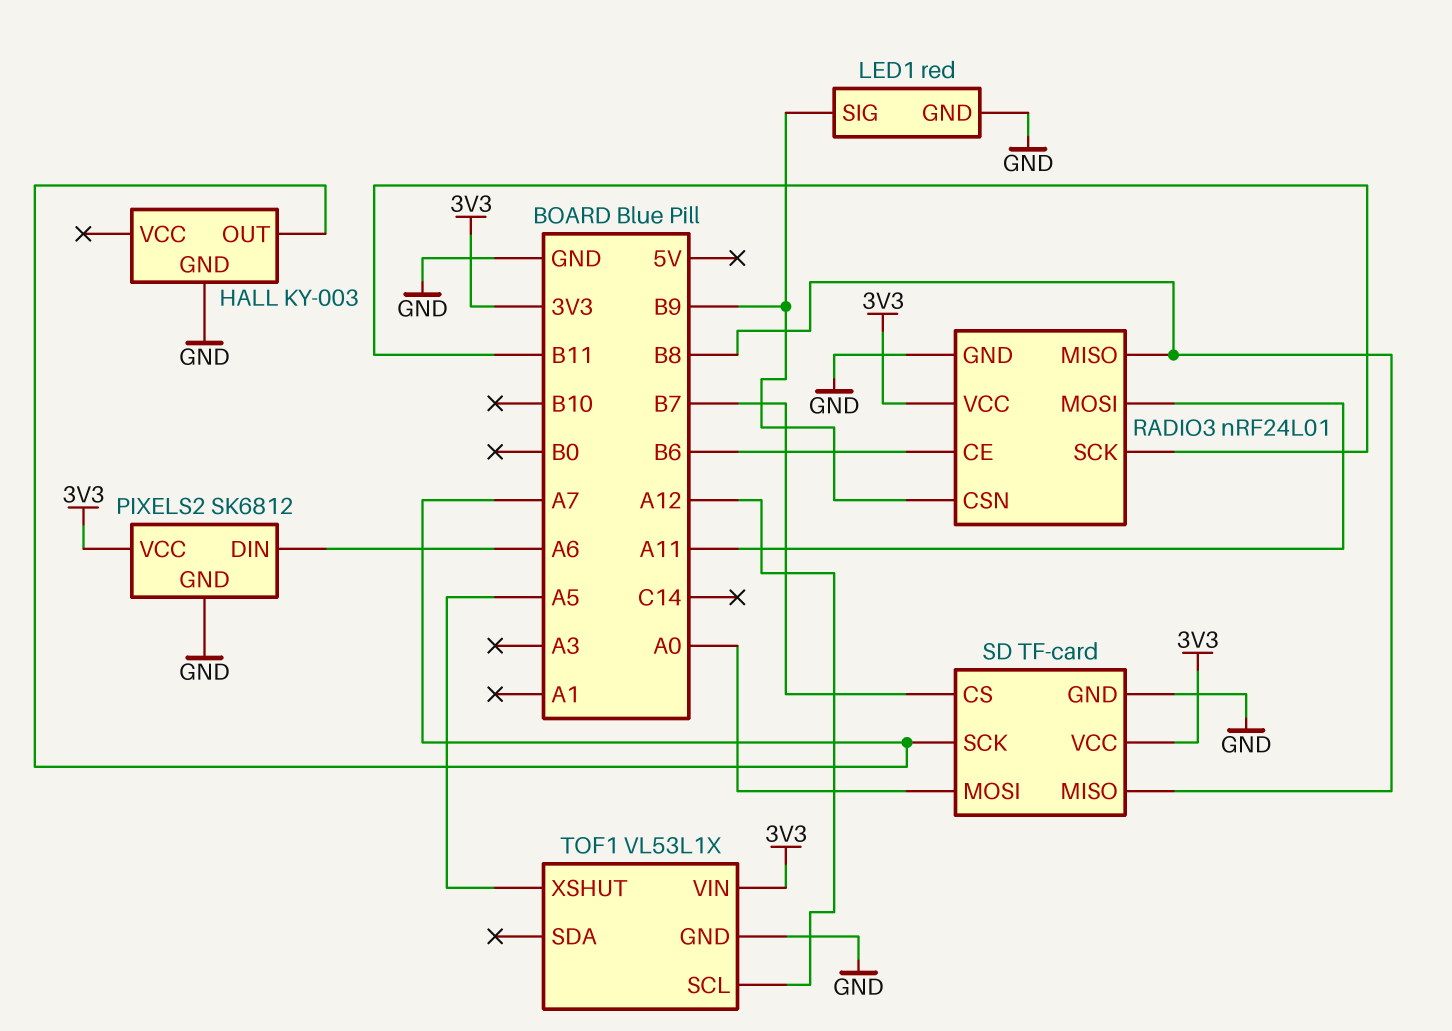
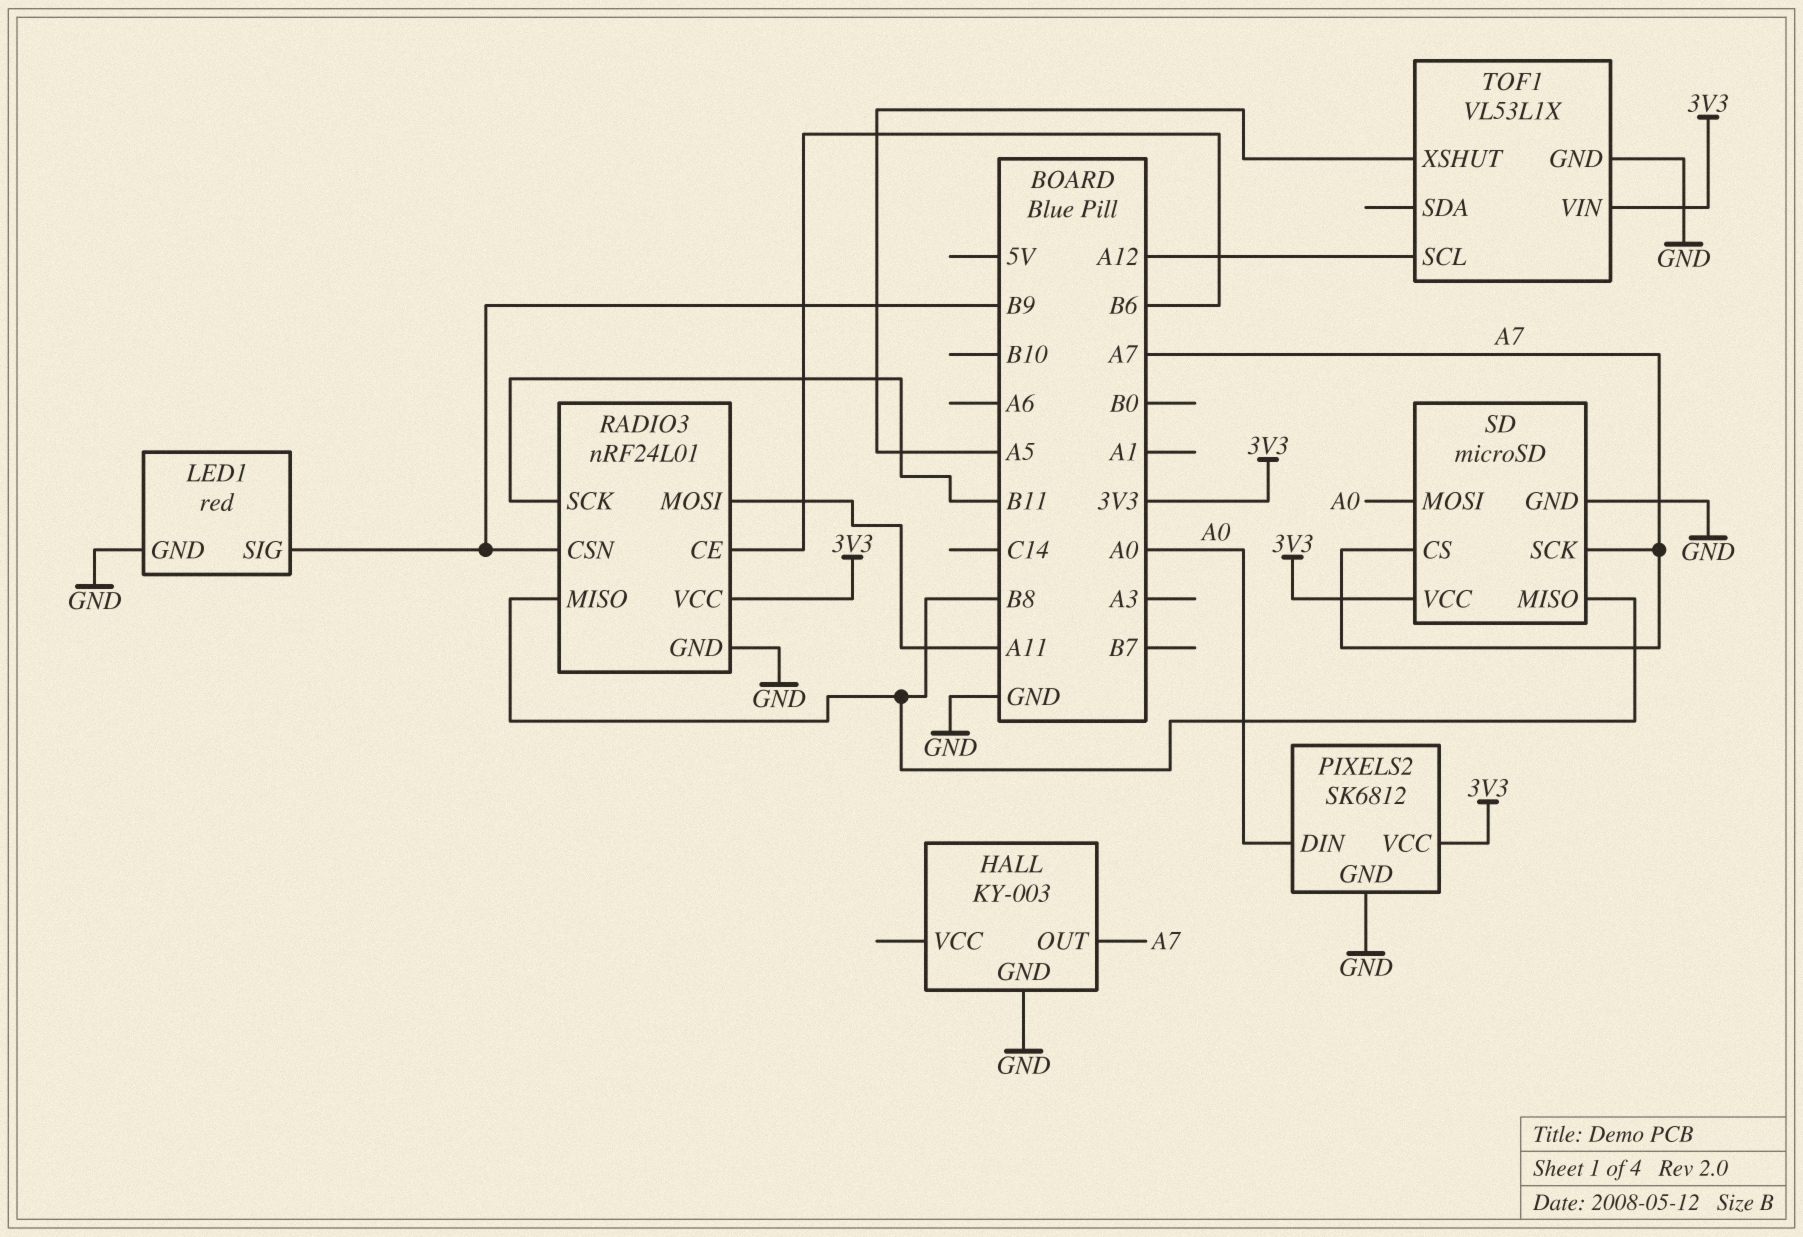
PIXELS2 pin DIN: A6 -> A0
SD: TF-card -> microSD
SD pin CS: B7 -> A7

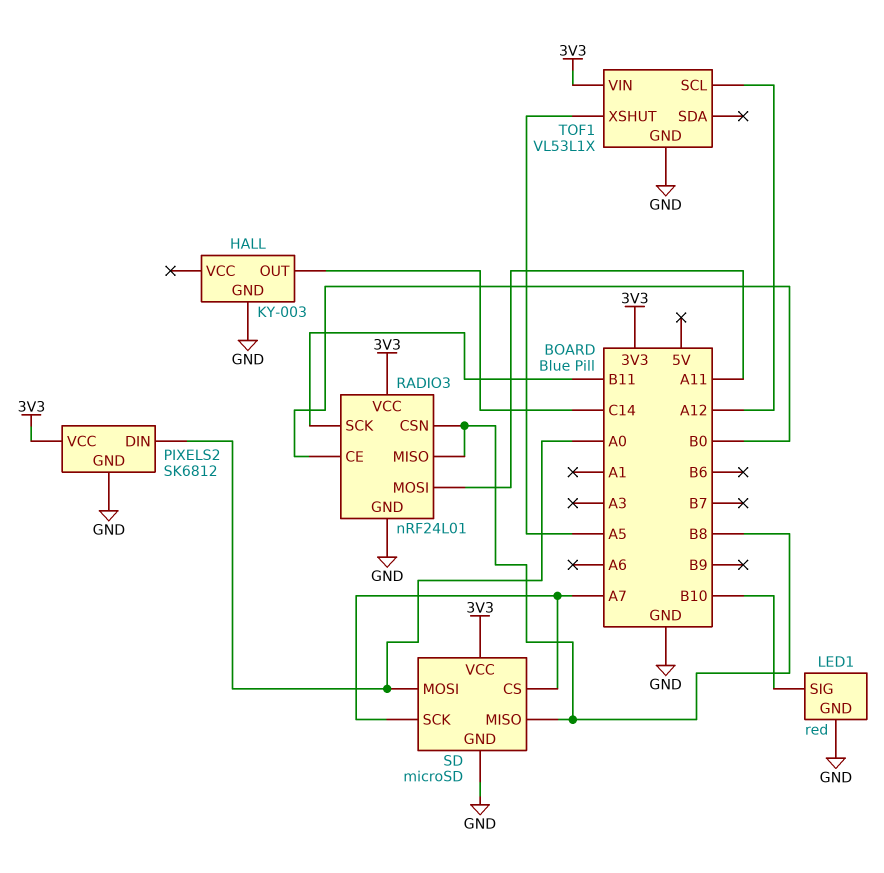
HALL pin OUT: A7 -> C14
LED1 pin SIG: B9 -> B10
RADIO3 pin CE: B6 -> B0
RADIO3 pin CSN: B9 -> B8

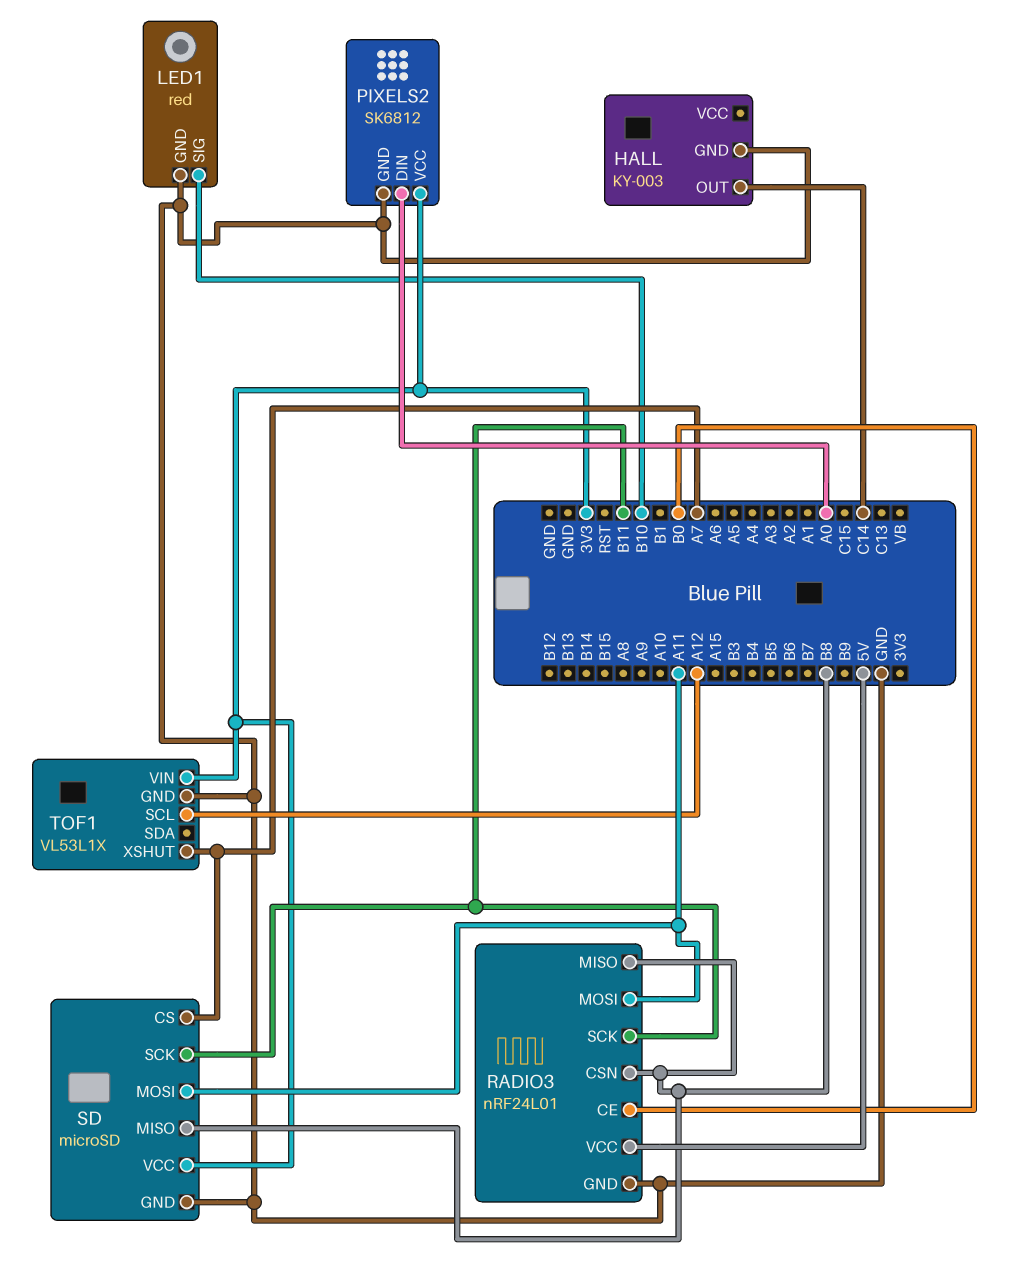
RADIO3 pin VCC: 3V3 -> 5V
SD pin MOSI: A0 -> A11
SD pin SCK: A7 -> B11
TOF1 pin XSHUT: A5 -> A7

